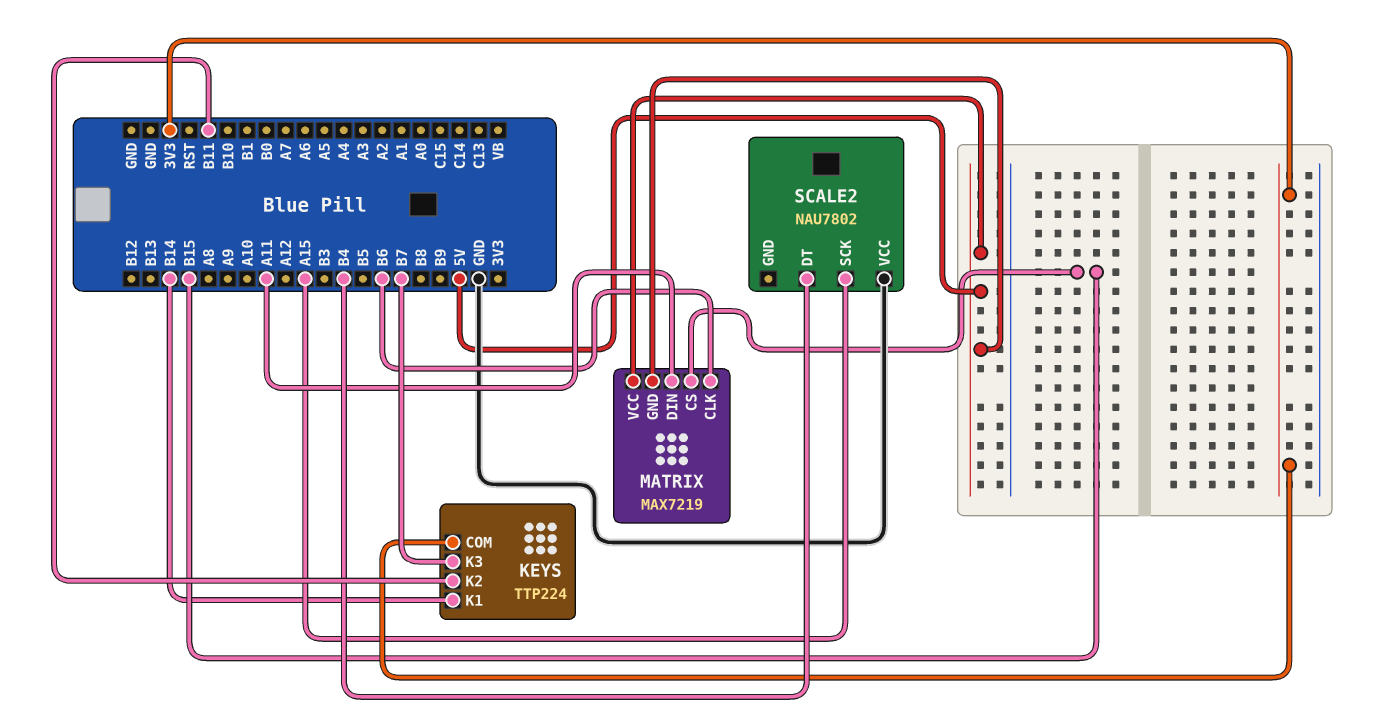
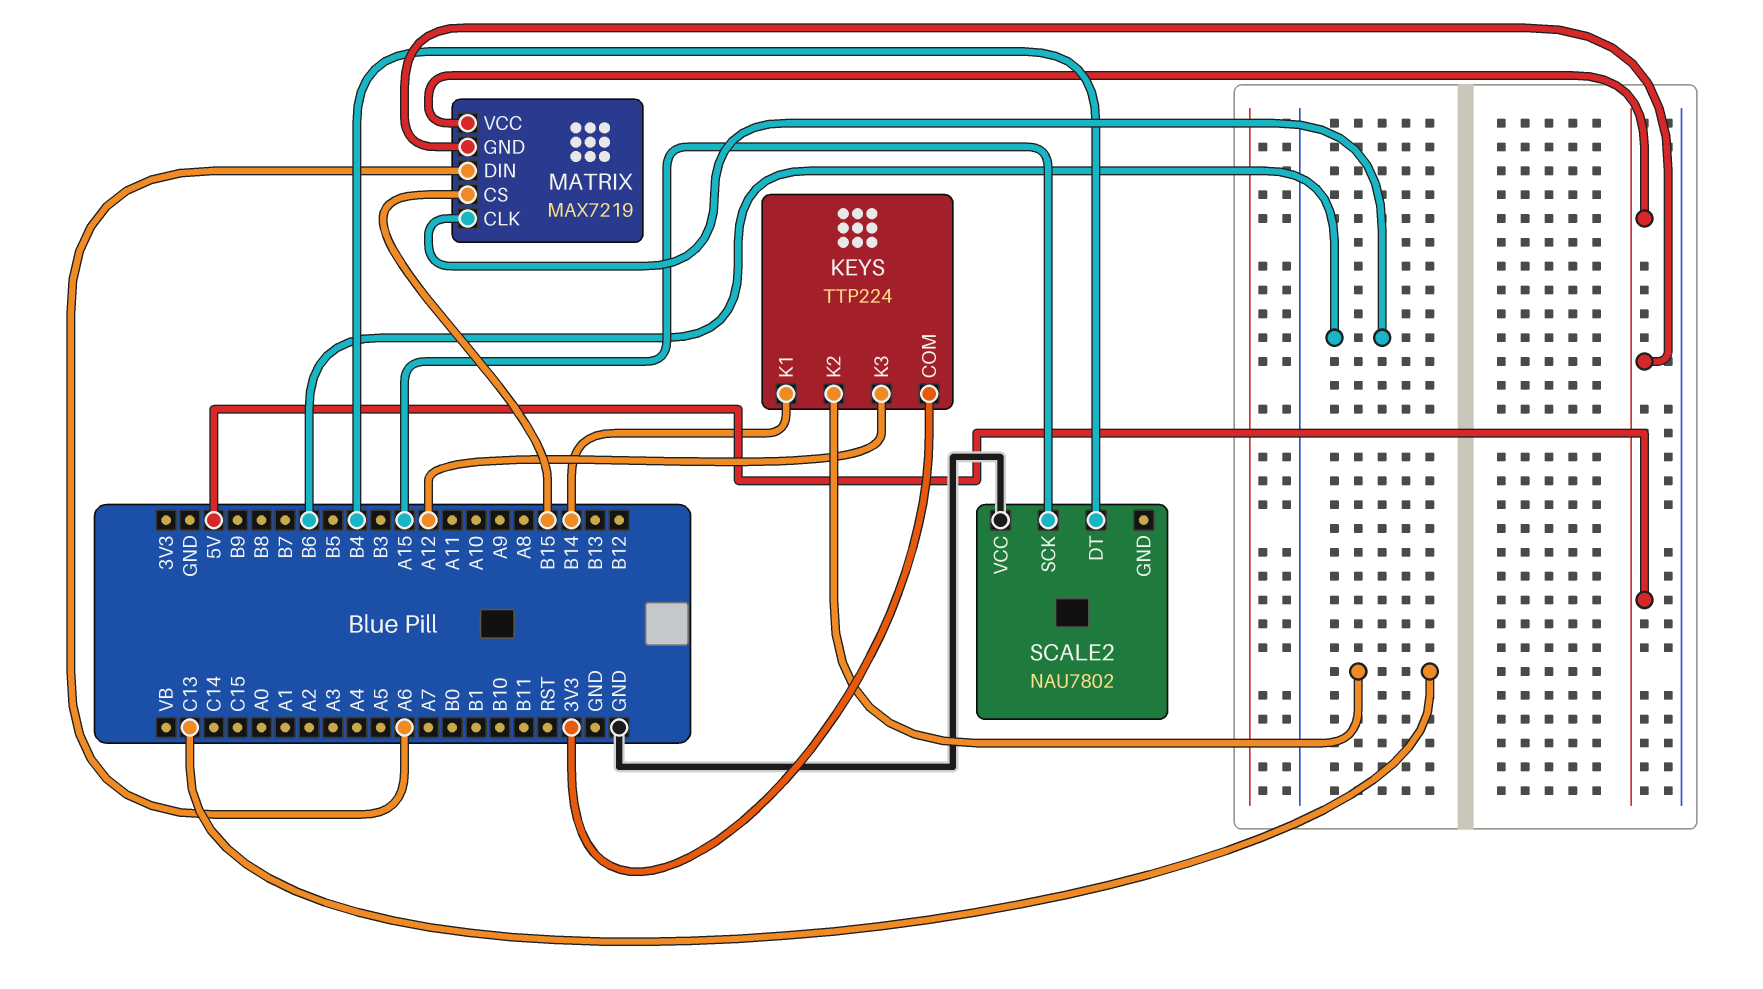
KEYS pin K2: B11 -> C13
KEYS pin K3: B7 -> A12
MATRIX pin DIN: A11 -> A6

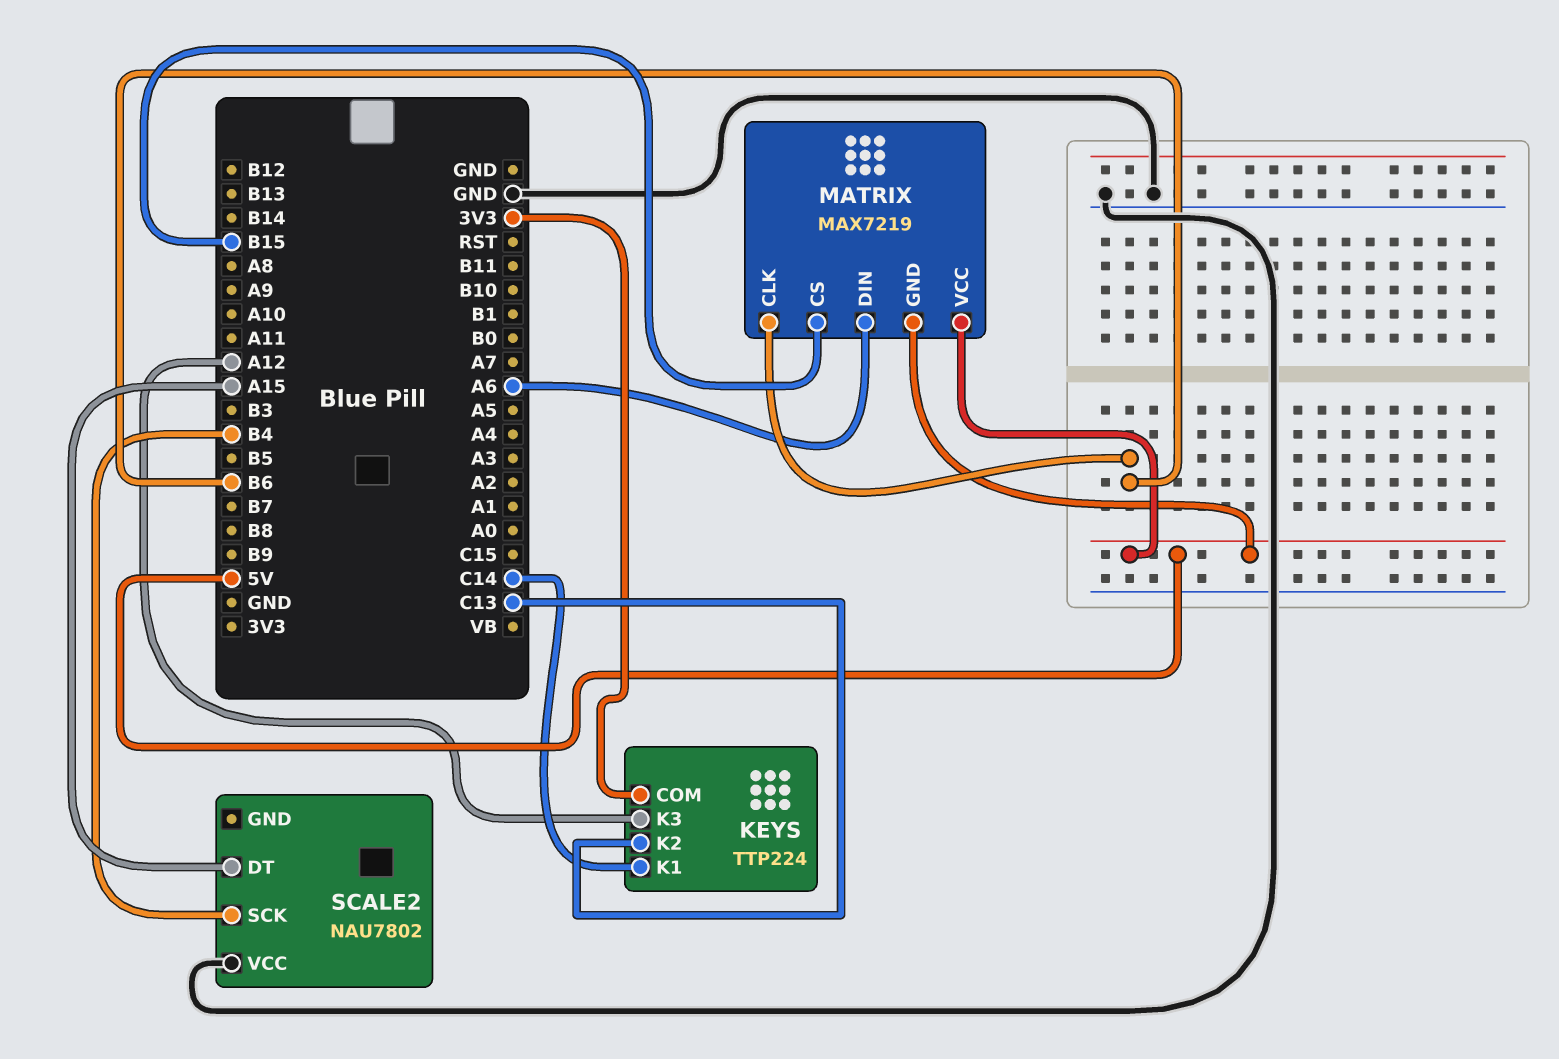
KEYS pin K1: B14 -> C14
SCALE2 pin DT: B4 -> A15
SCALE2 pin SCK: A15 -> B4

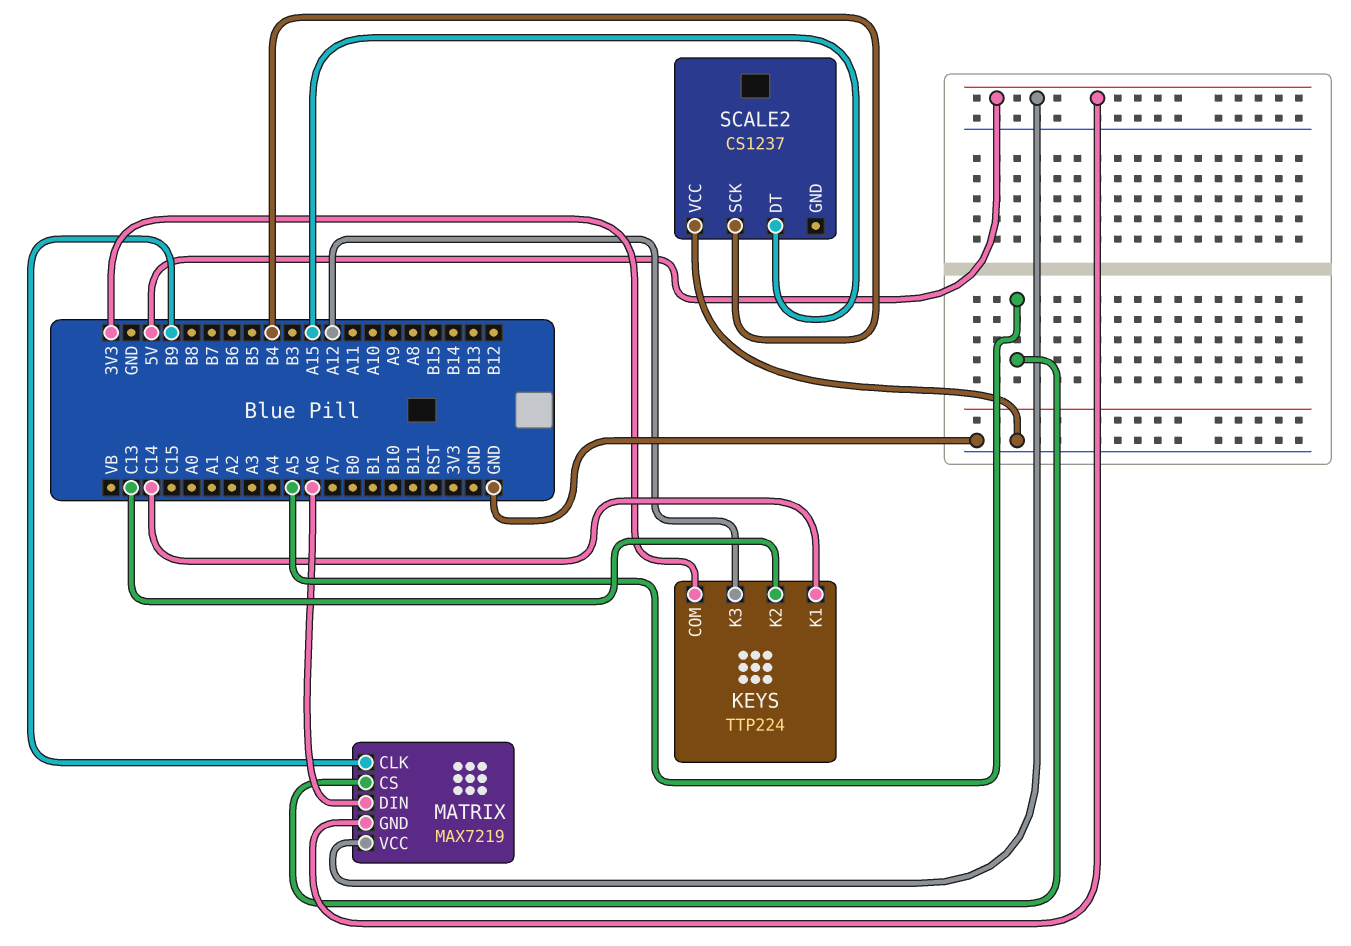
MATRIX pin CLK: B6 -> B9
MATRIX pin CS: B15 -> A5
SCALE2: NAU7802 -> CS1237

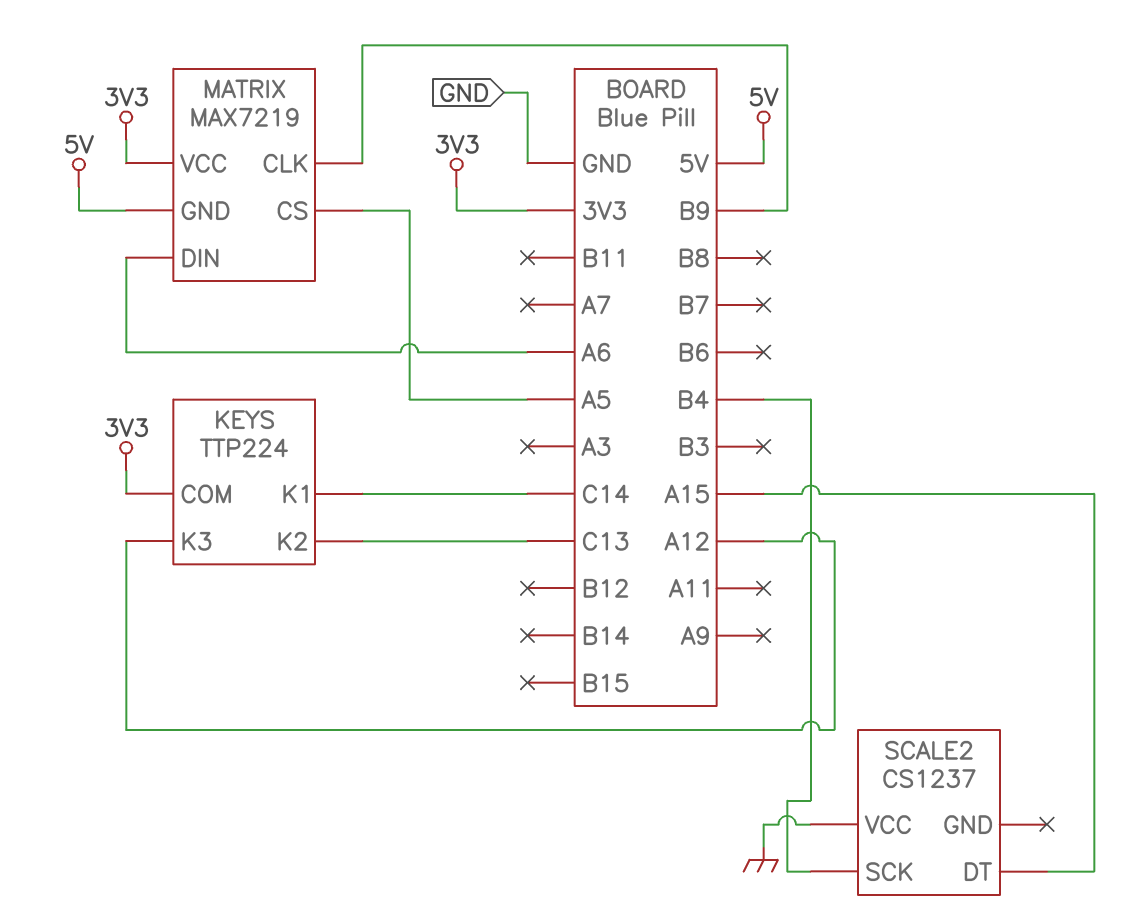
MATRIX pin VCC: 5V -> 3V3

